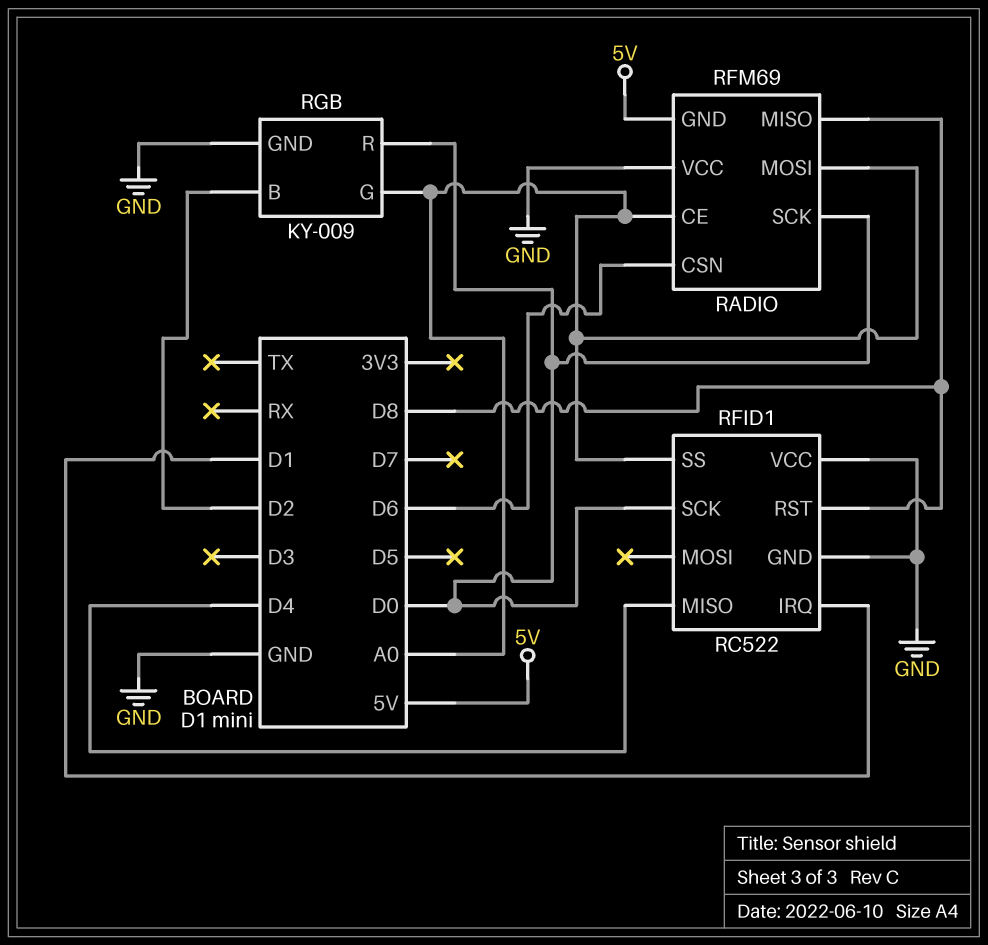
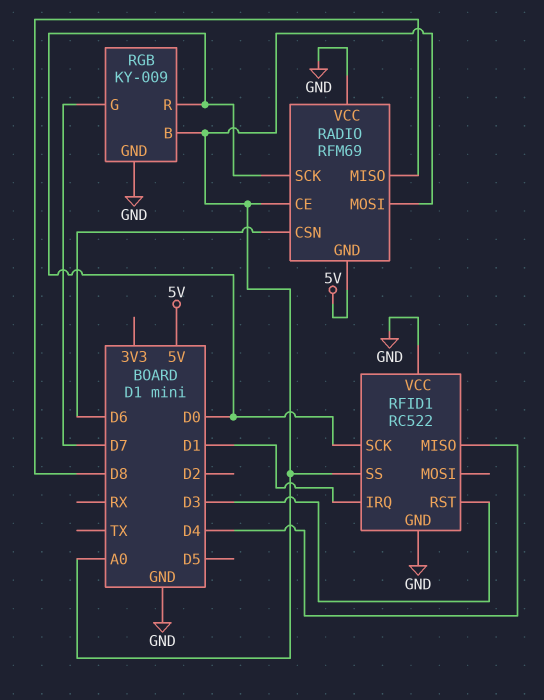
RFID1 pin RST: D8 -> D3
RGB pin B: D2 -> A0
RGB pin G: A0 -> D7

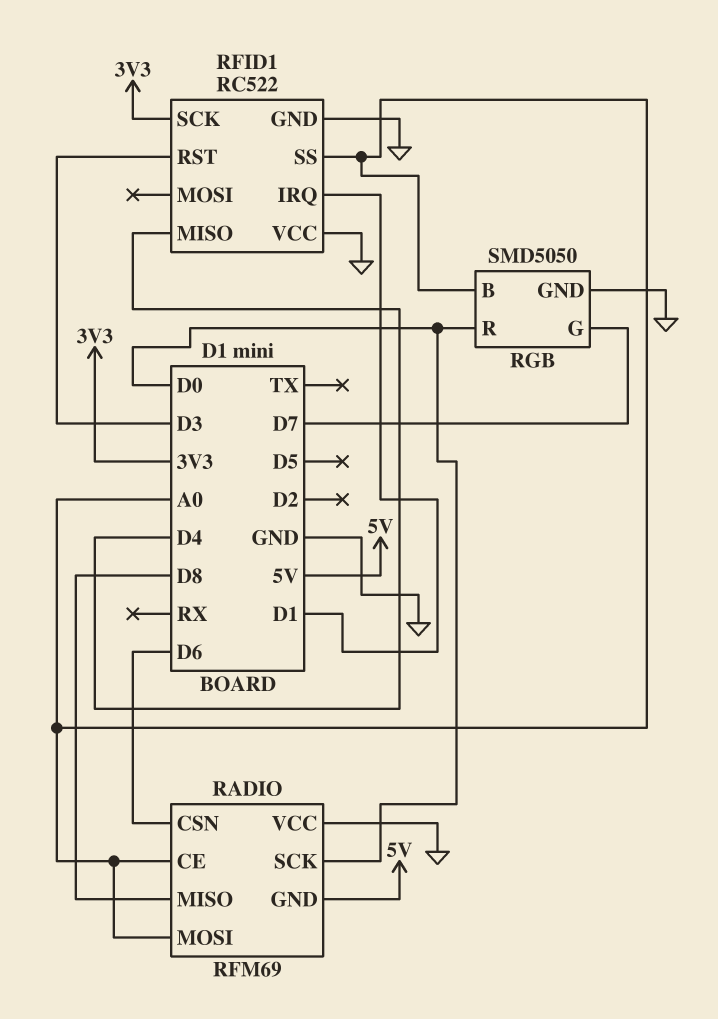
RFID1 pin SCK: D0 -> 3V3
RGB: KY-009 -> SMD5050

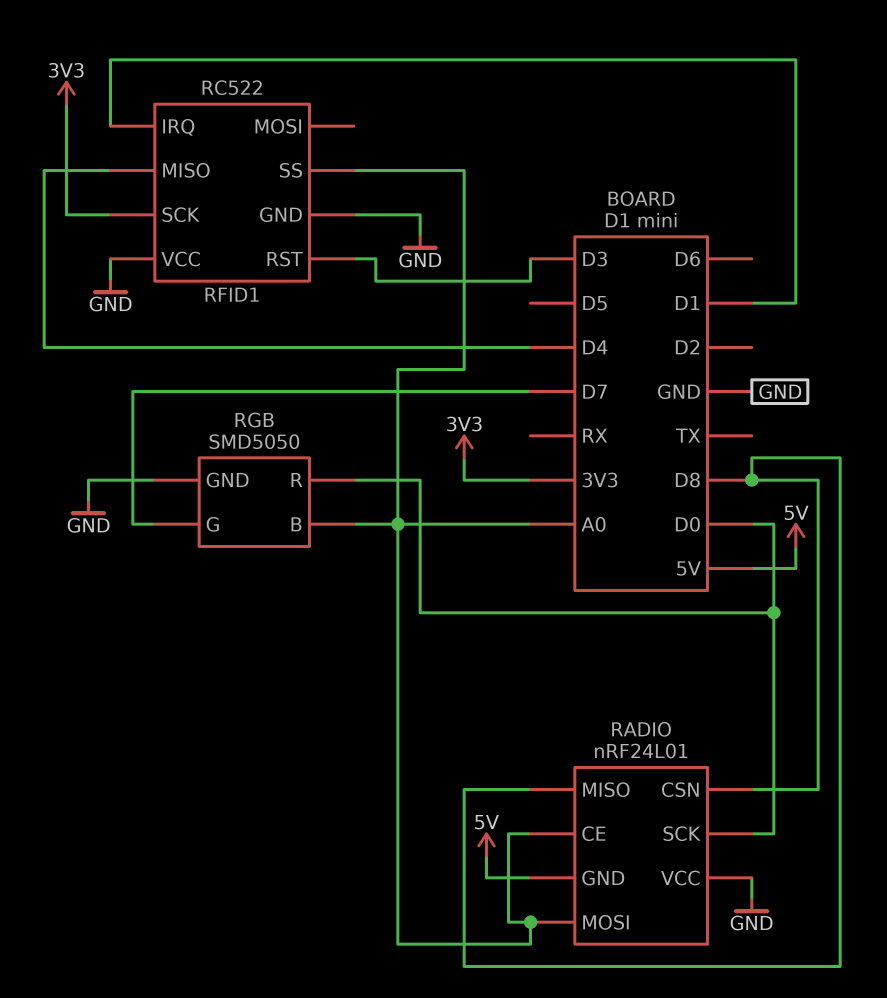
RADIO: RFM69 -> nRF24L01
RADIO pin CSN: D6 -> D8

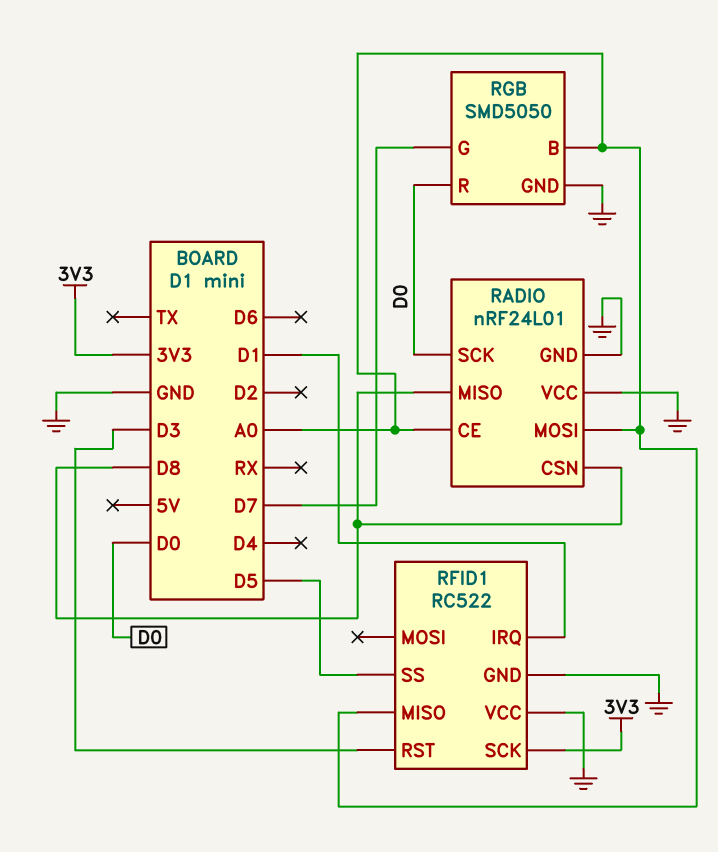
RADIO pin GND: 5V -> GND
RFID1 pin MISO: D4 -> A0
RFID1 pin SS: A0 -> D5

